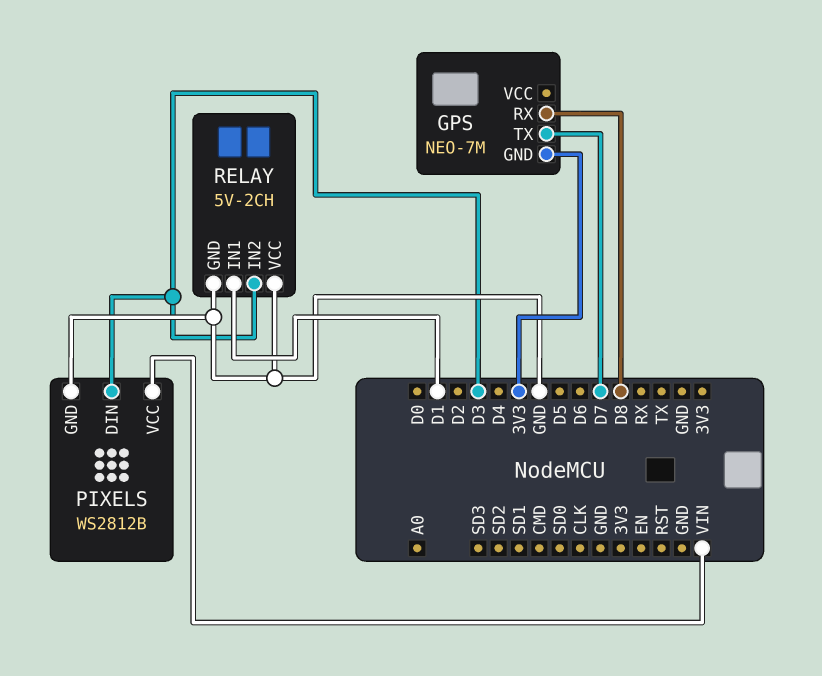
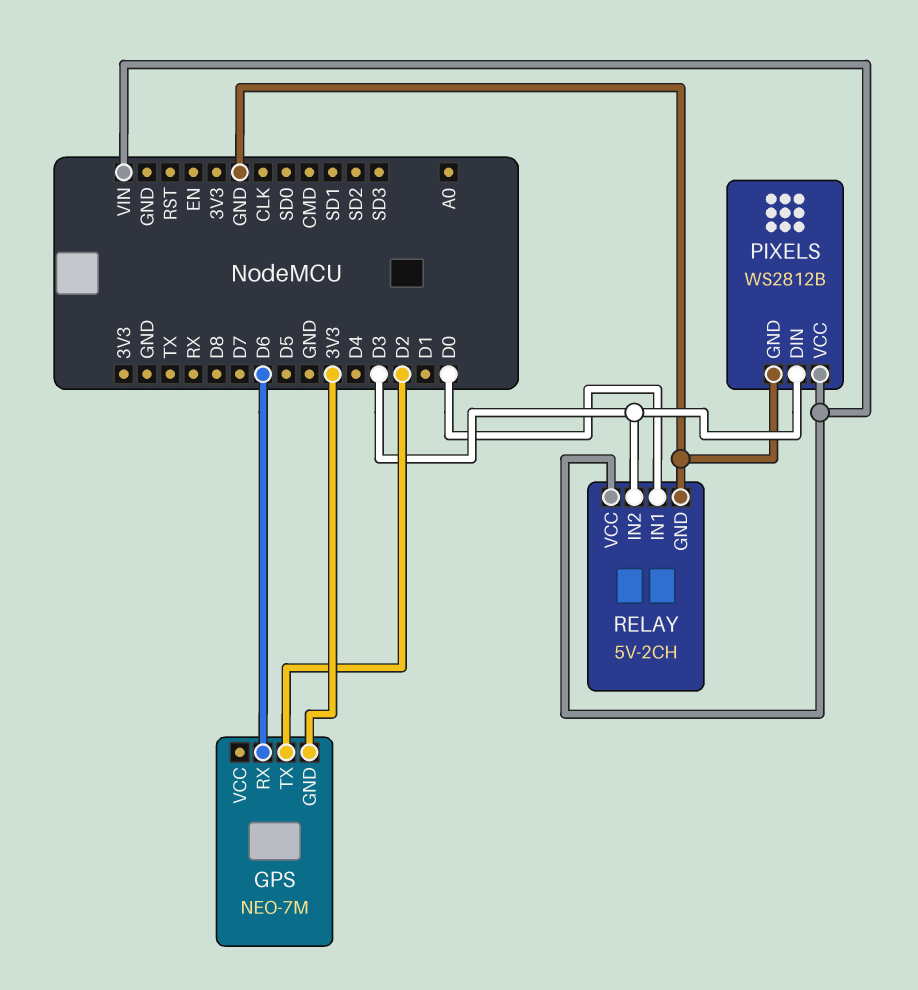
GPS pin RX: D8 -> D6
GPS pin TX: D7 -> D2
RELAY pin IN1: D1 -> D0
RELAY pin VCC: GND -> VIN

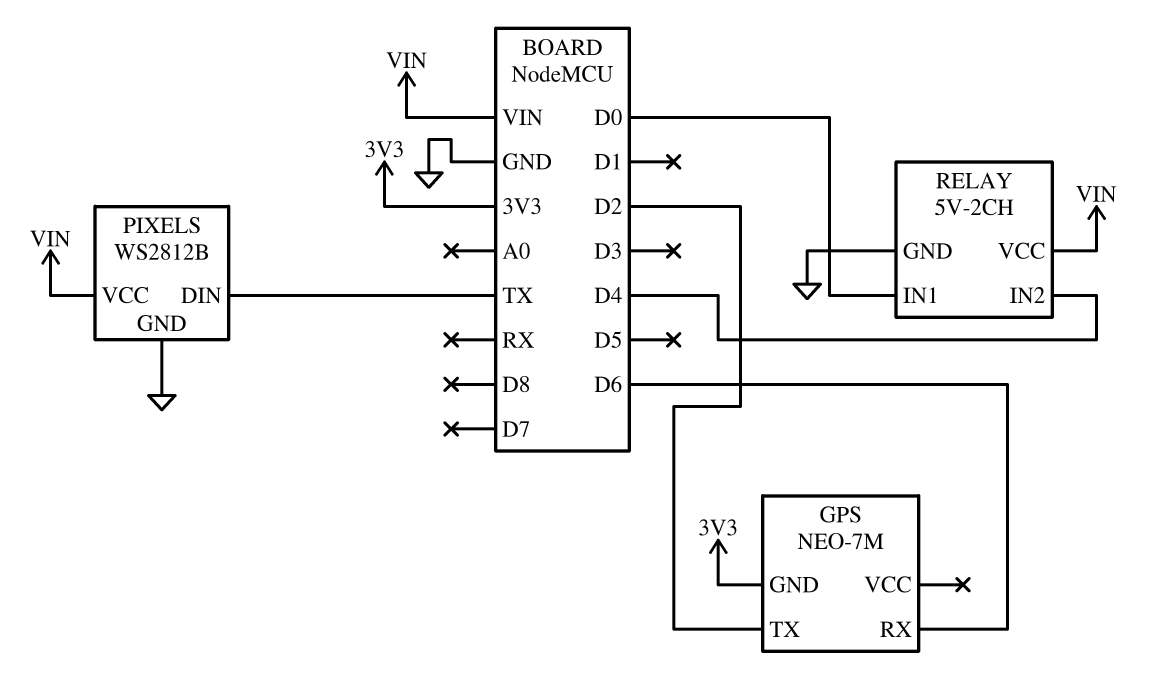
PIXELS pin DIN: D3 -> TX
RELAY pin IN2: D3 -> D4

